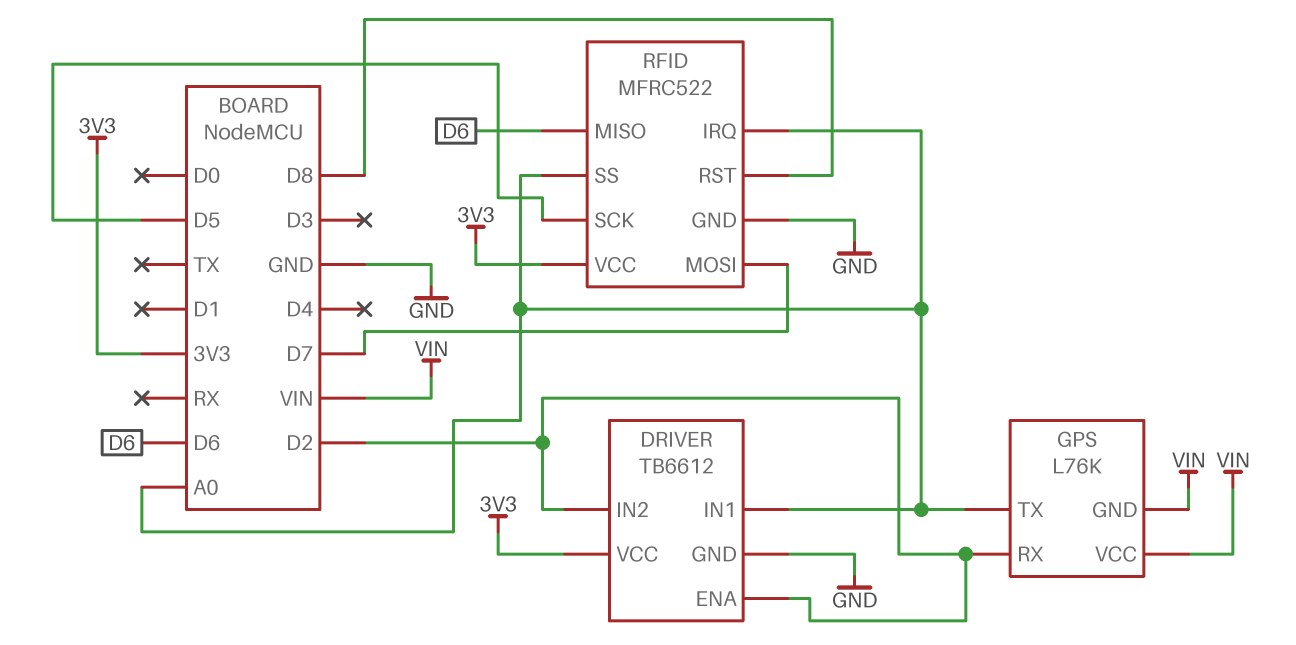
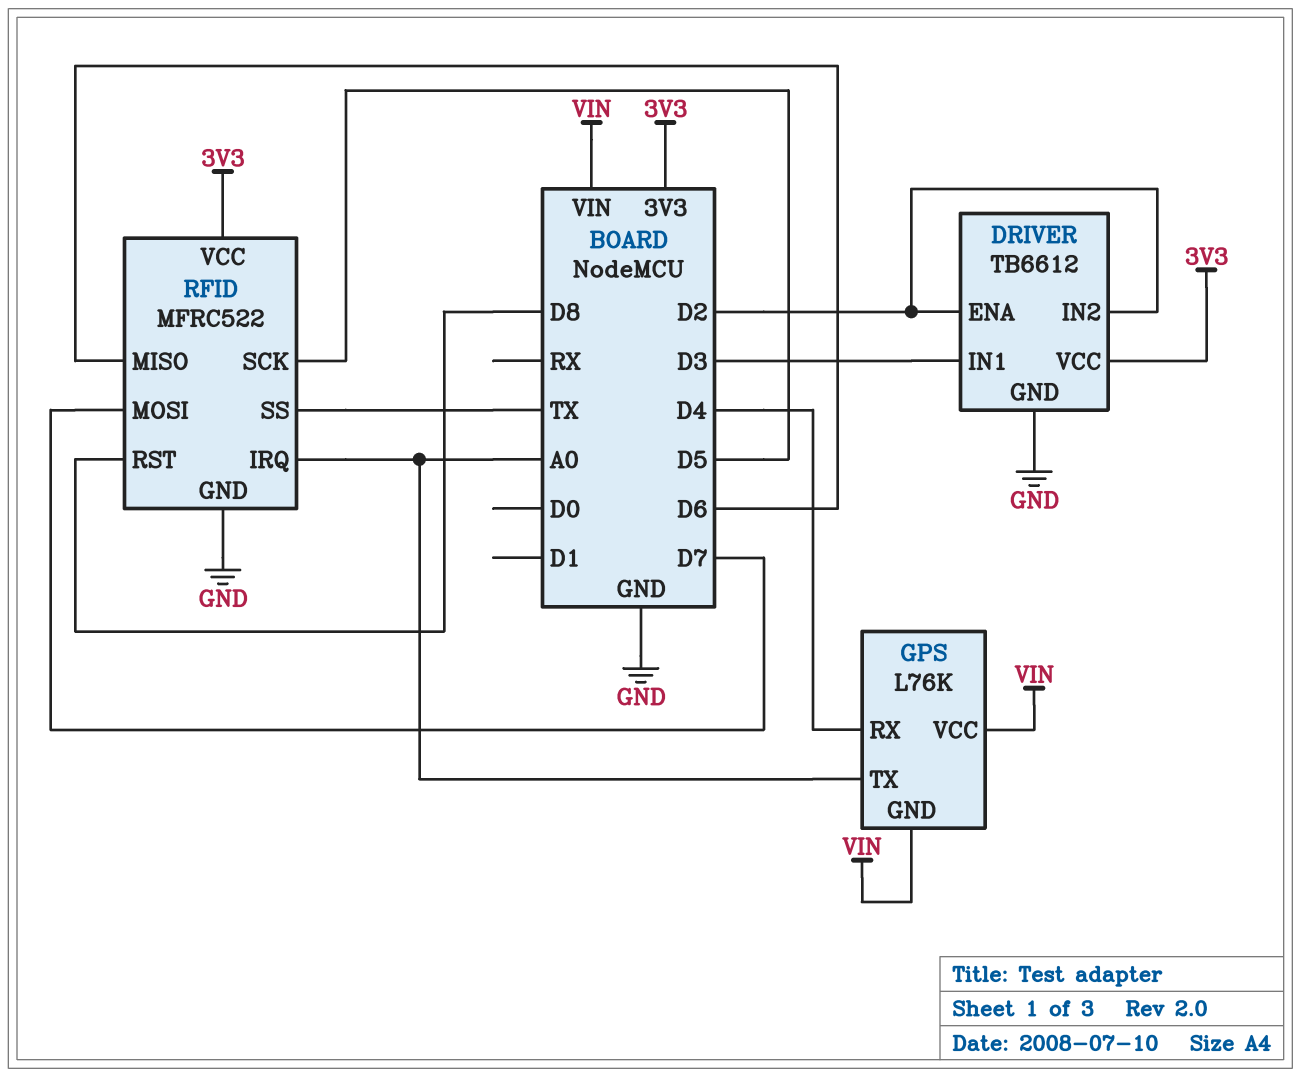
DRIVER pin IN1: A0 -> D3
GPS pin RX: D2 -> D4
RFID pin SS: A0 -> TX

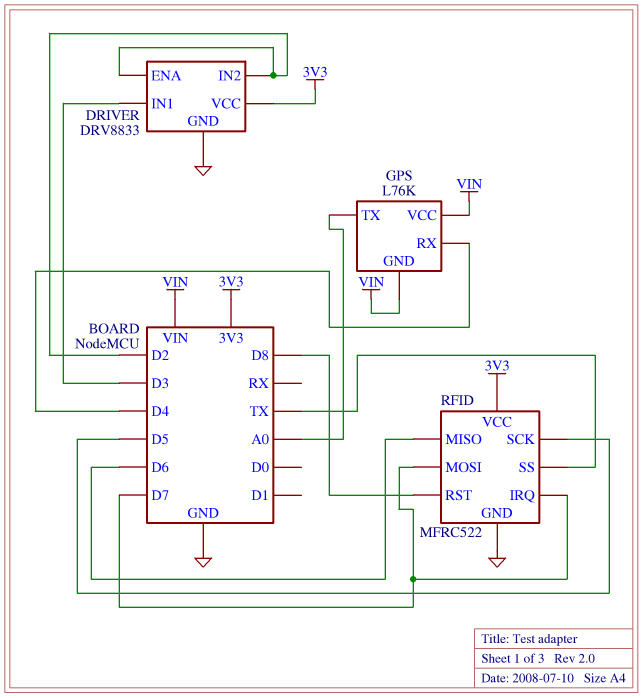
DRIVER: TB6612 -> DRV8833
RFID pin IRQ: A0 -> D7

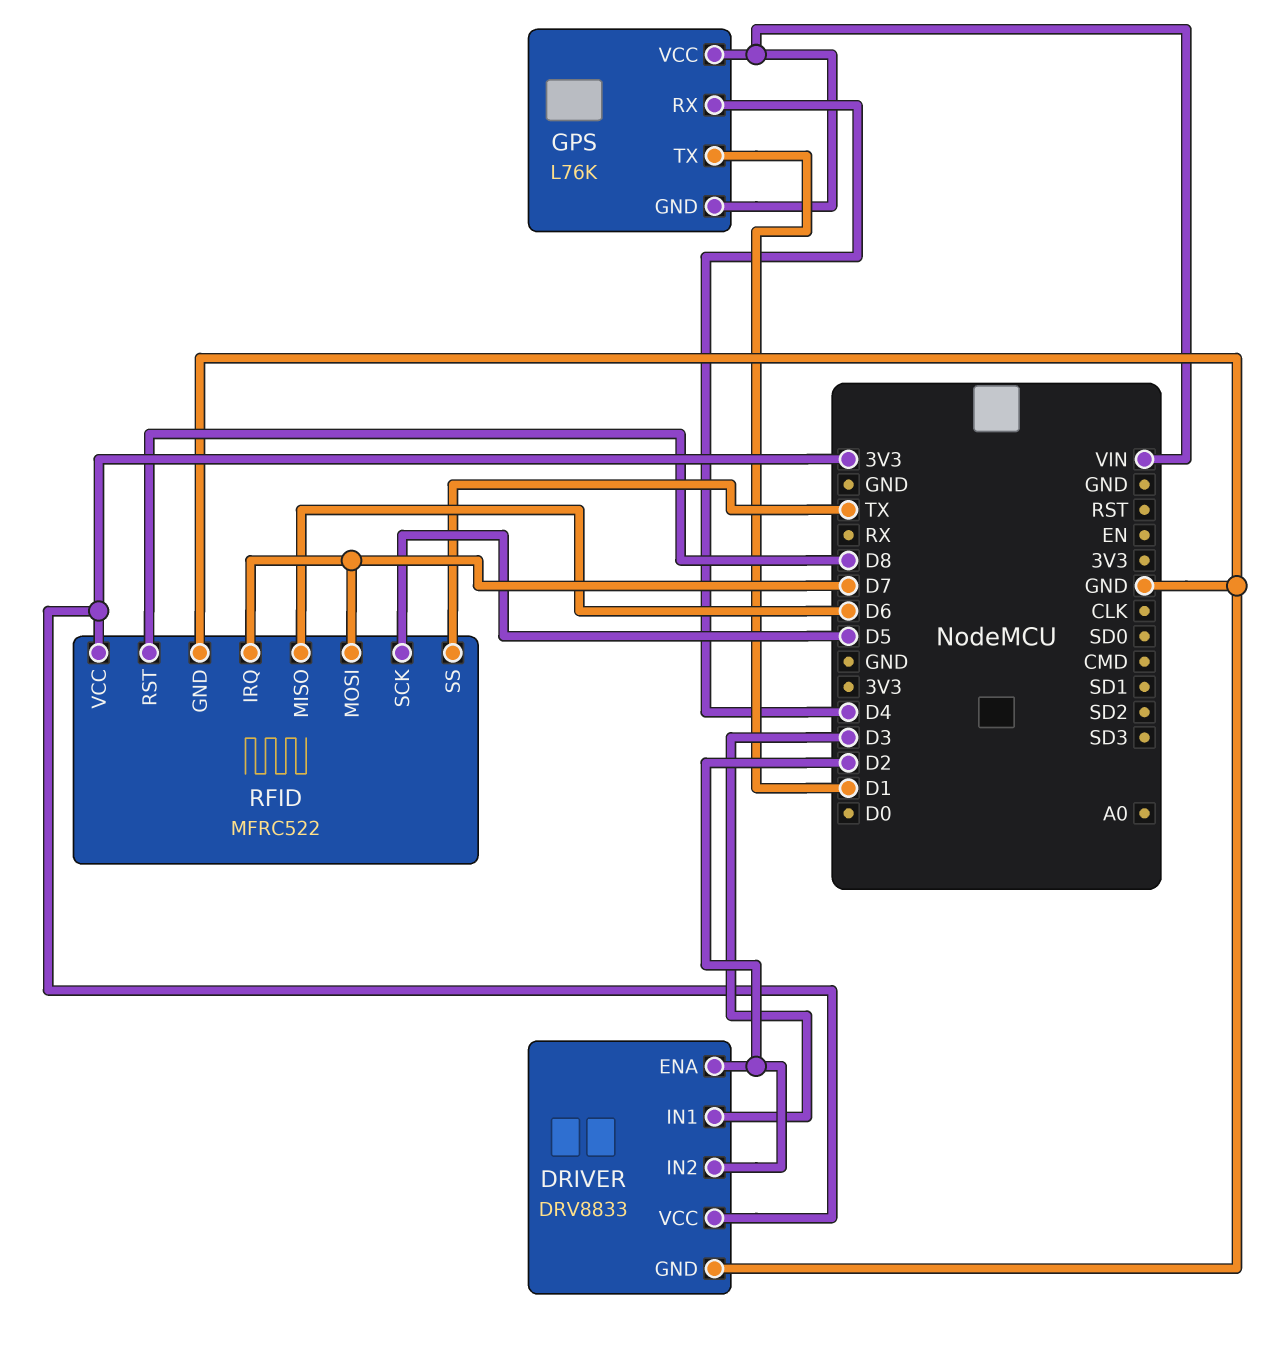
GPS pin TX: A0 -> D1

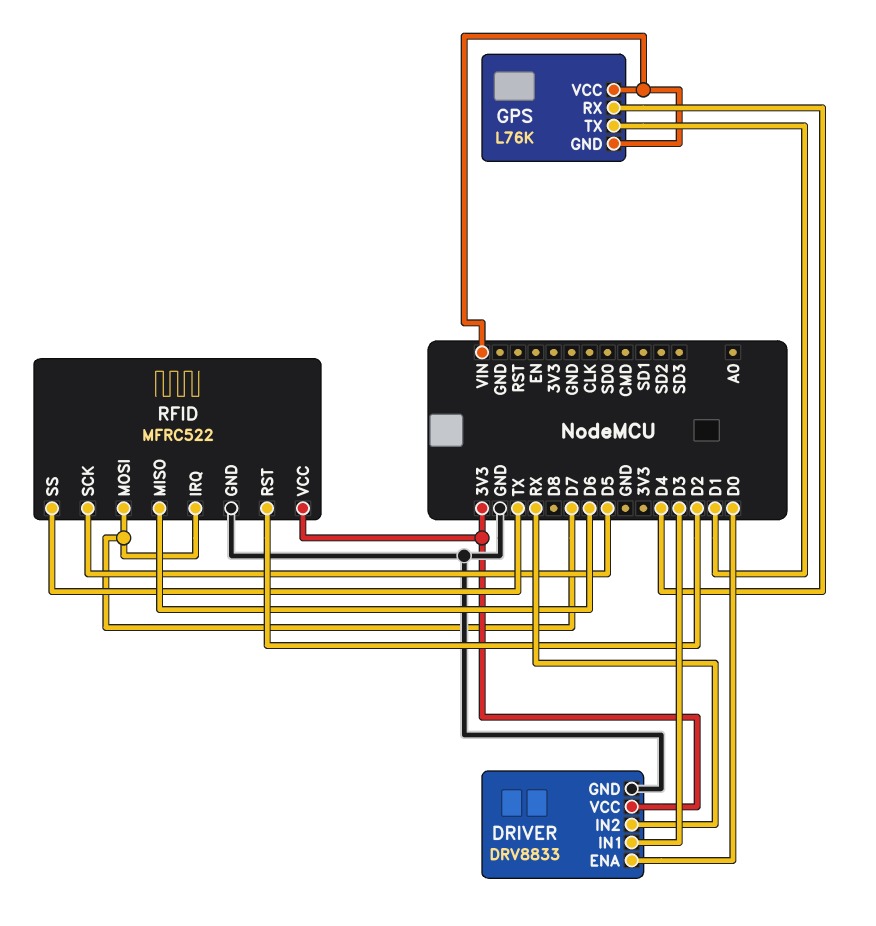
DRIVER pin ENA: D2 -> D0
DRIVER pin IN2: D2 -> RX
RFID pin RST: D8 -> D2

